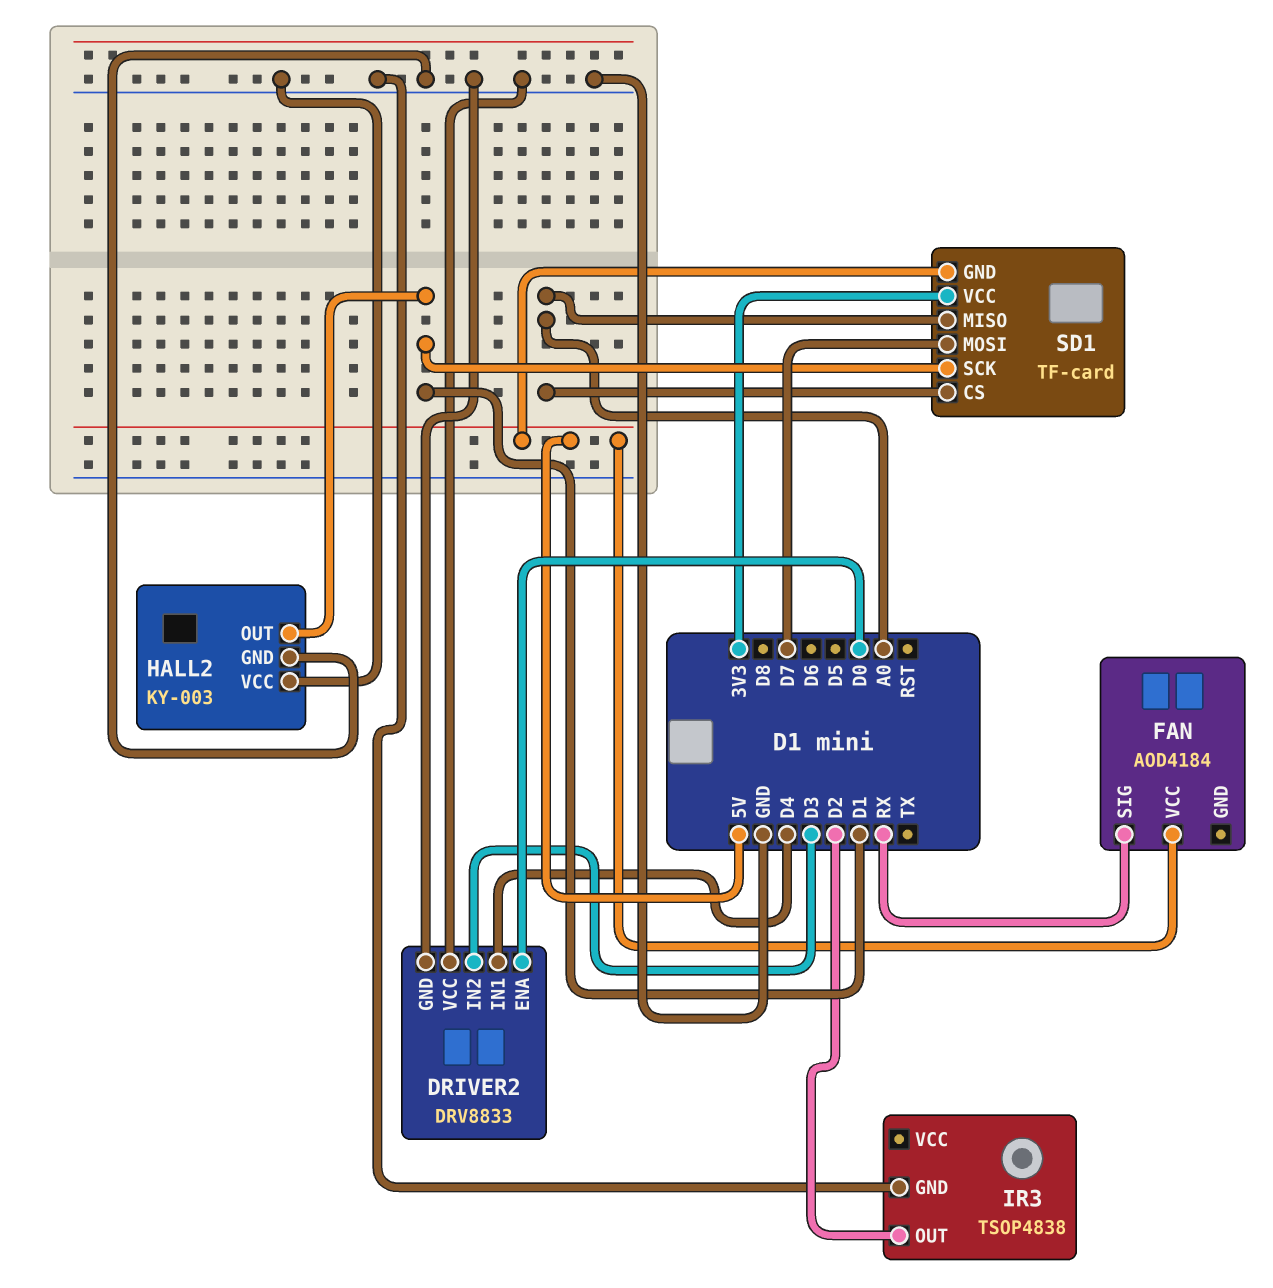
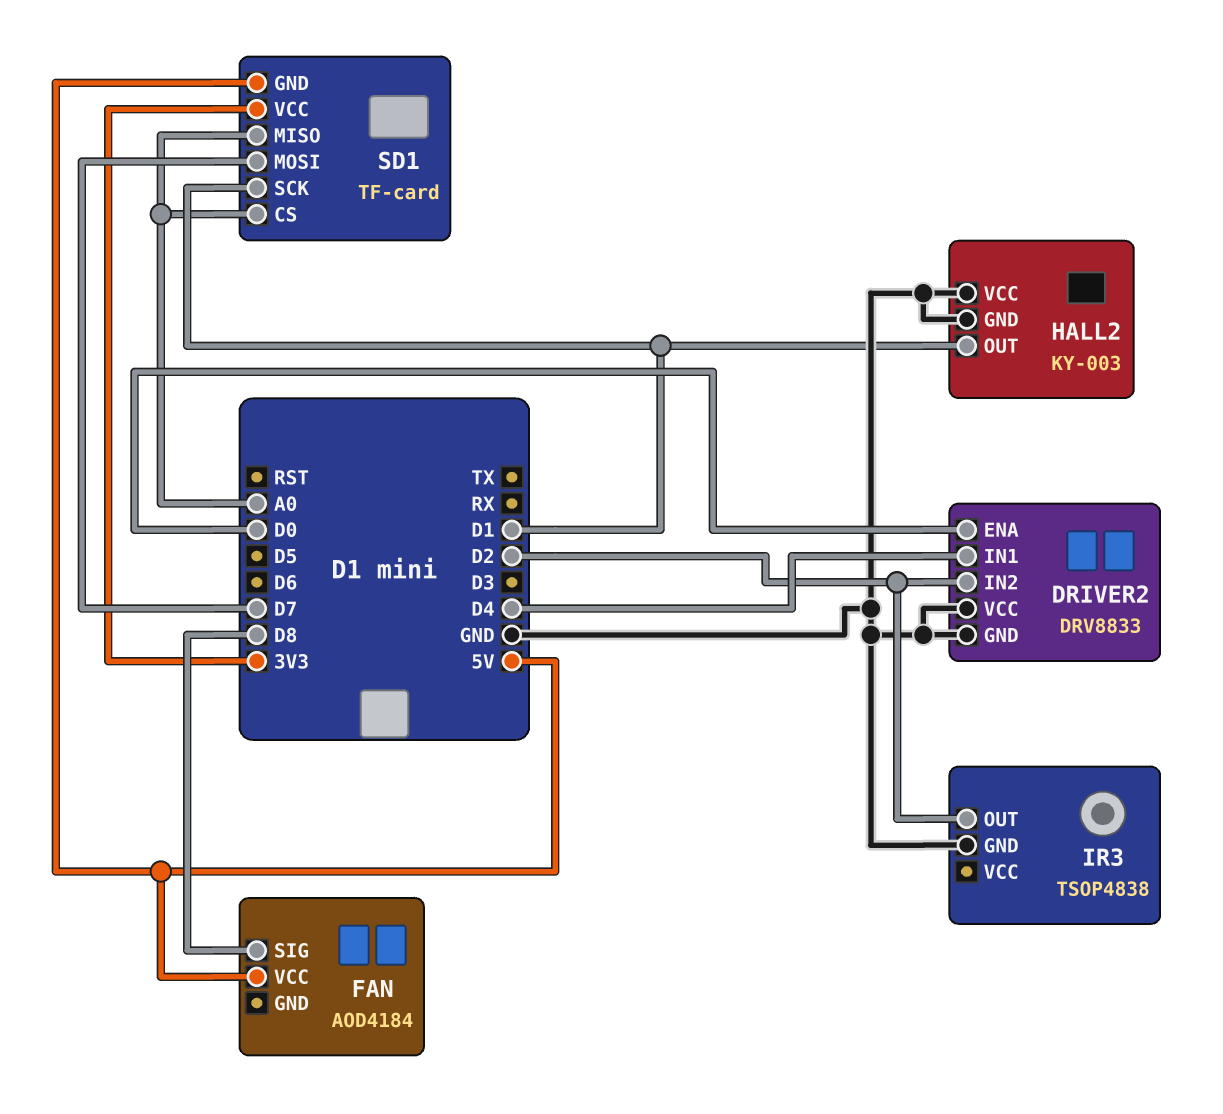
DRIVER2 pin IN2: D3 -> D2
FAN pin SIG: RX -> D8

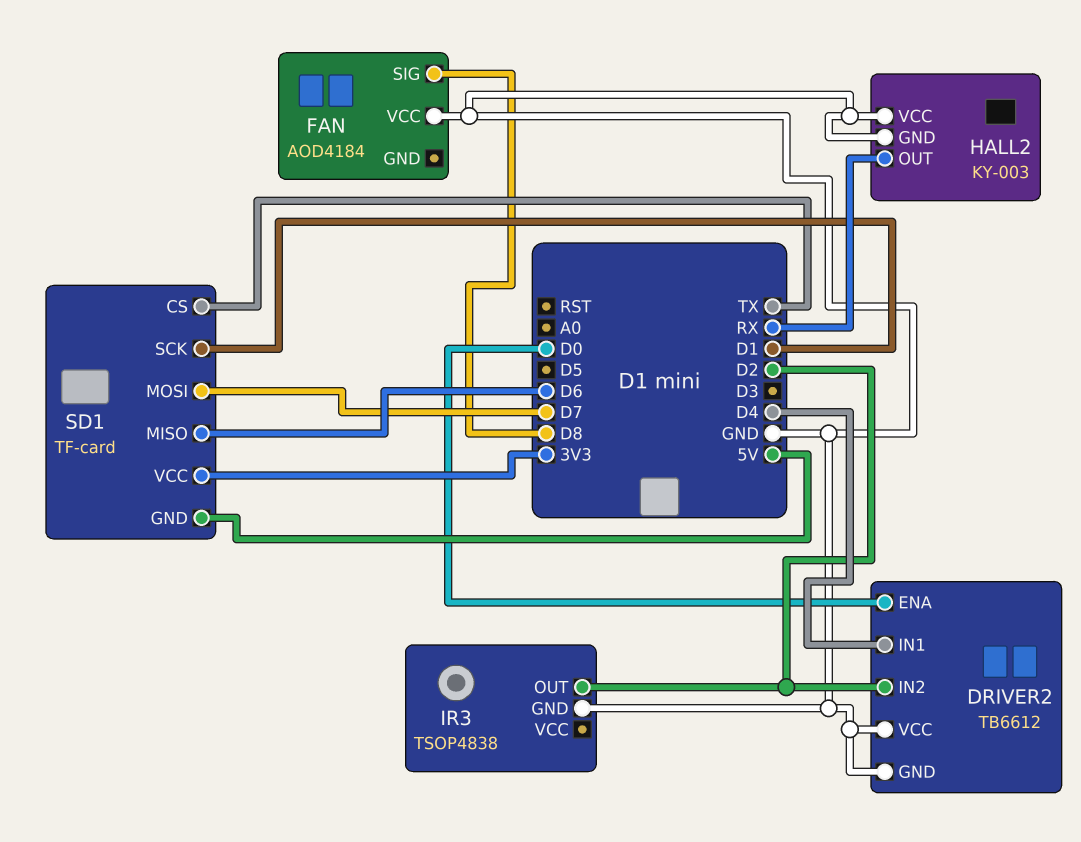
DRIVER2: DRV8833 -> TB6612
FAN pin VCC: 5V -> GND
HALL2 pin OUT: D1 -> RX
SD1 pin CS: A0 -> TX
SD1 pin MISO: A0 -> D6

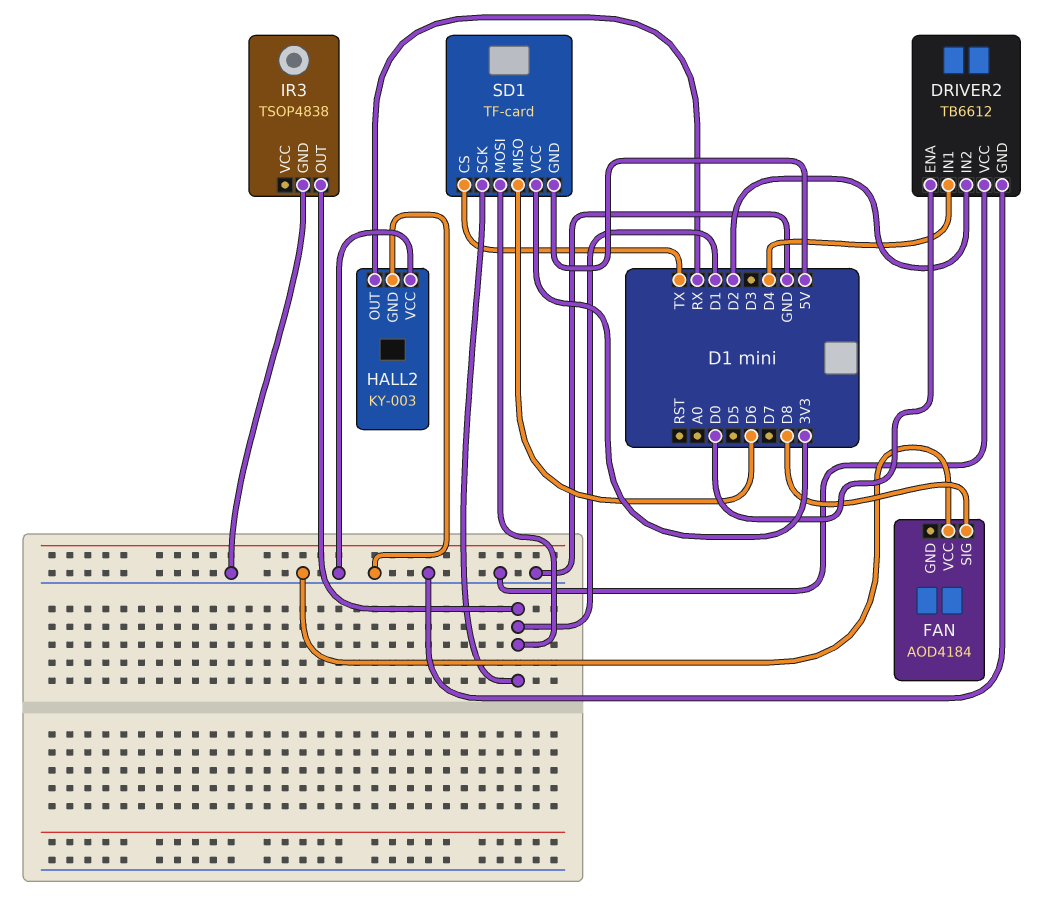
IR3 pin OUT: D2 -> D1
SD1 pin MOSI: D7 -> D1

